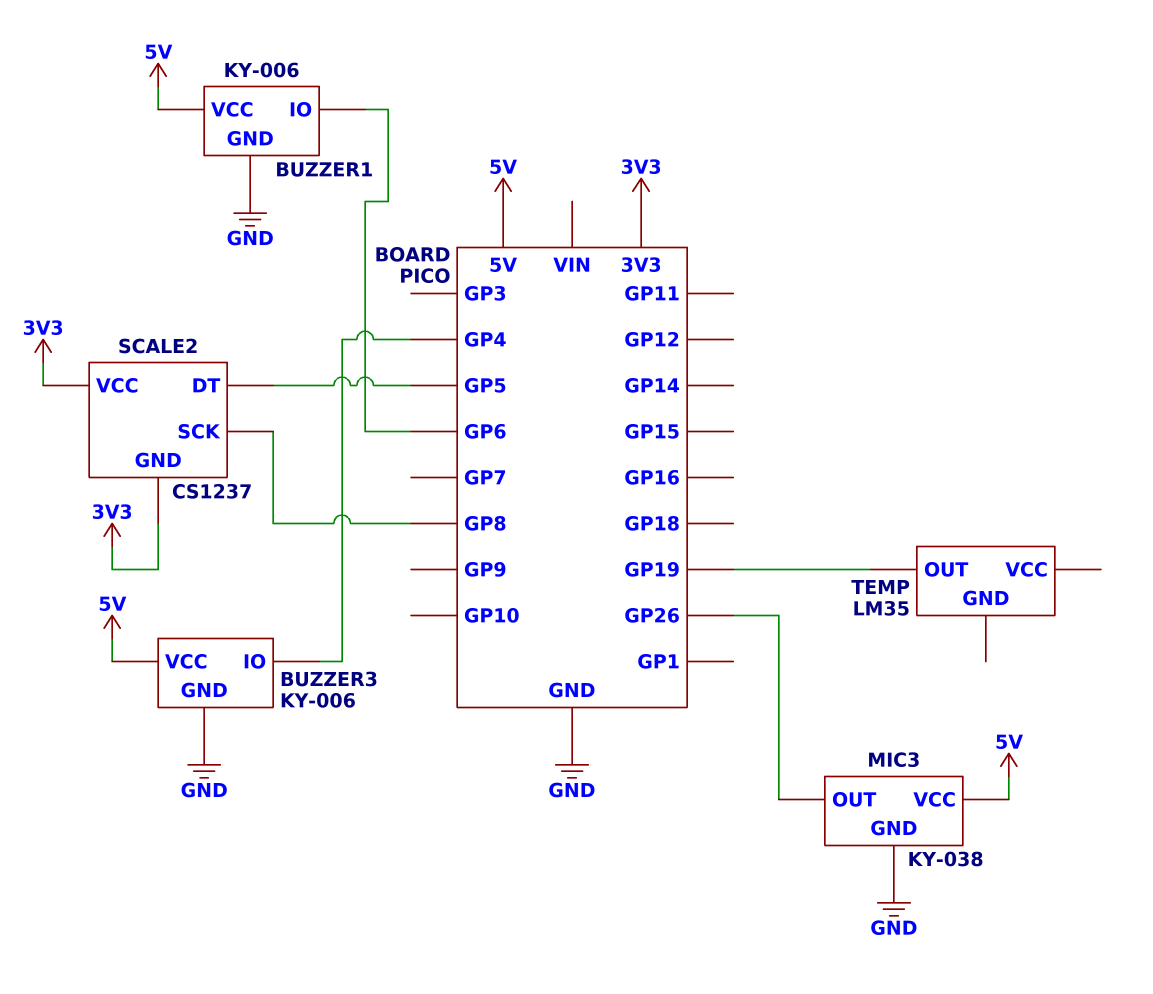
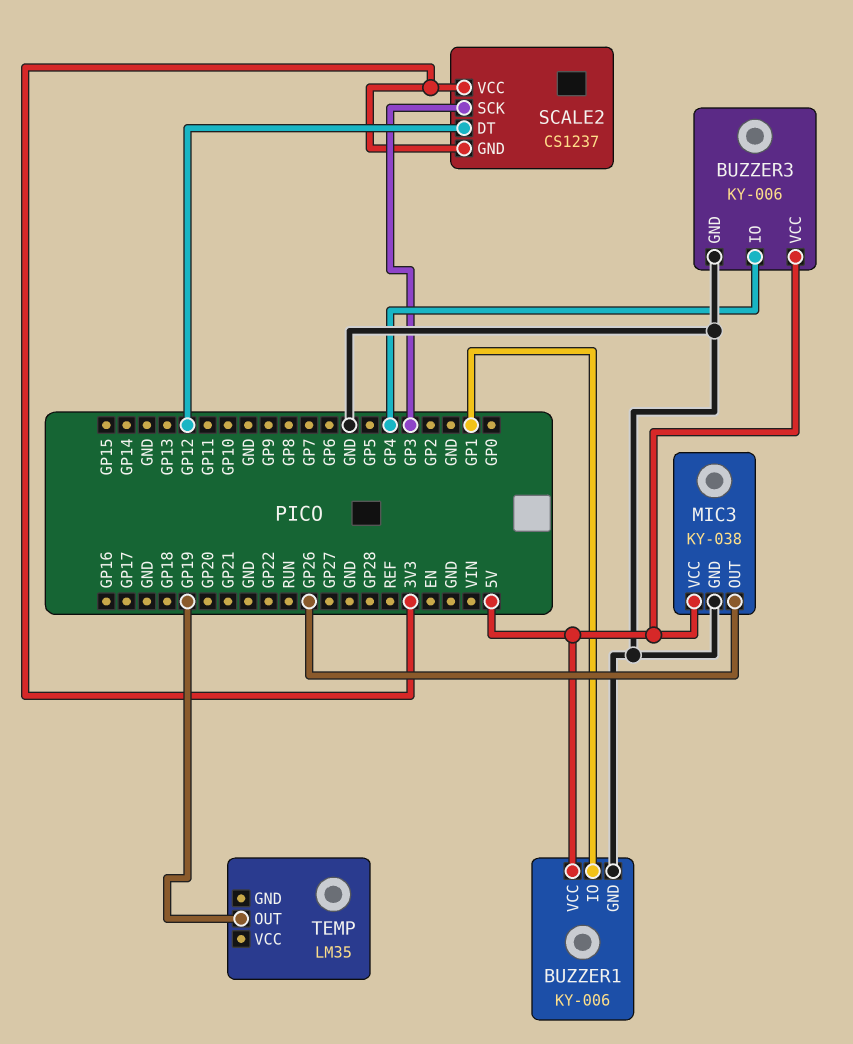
BUZZER1 pin IO: GP6 -> GP1
SCALE2 pin DT: GP5 -> GP12
SCALE2 pin SCK: GP8 -> GP3

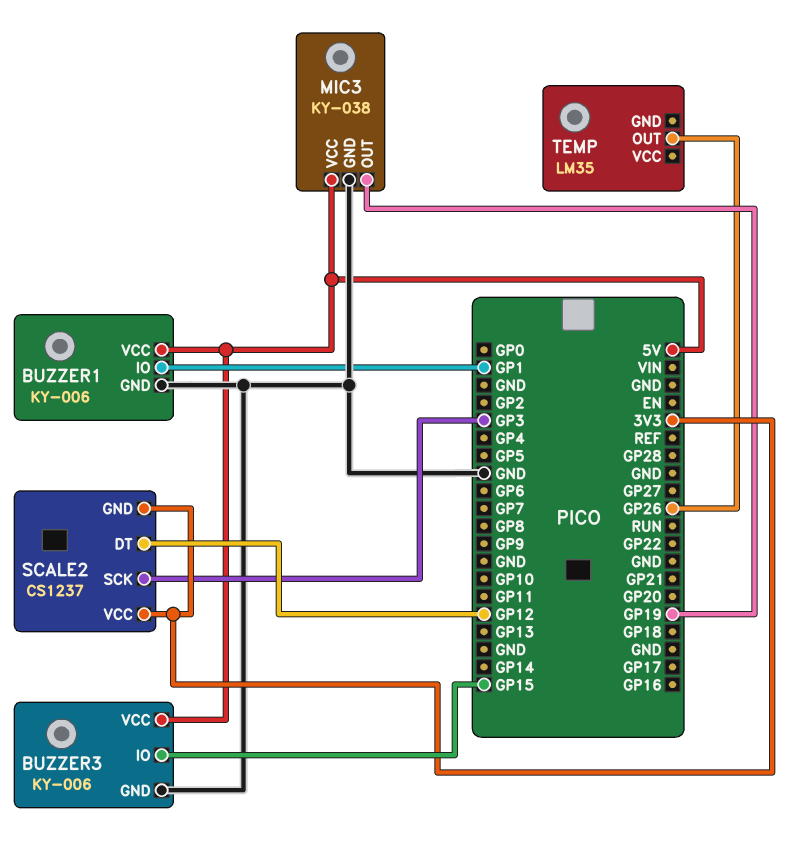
BUZZER3 pin IO: GP4 -> GP15
MIC3 pin OUT: GP26 -> GP19
TEMP pin OUT: GP19 -> GP26

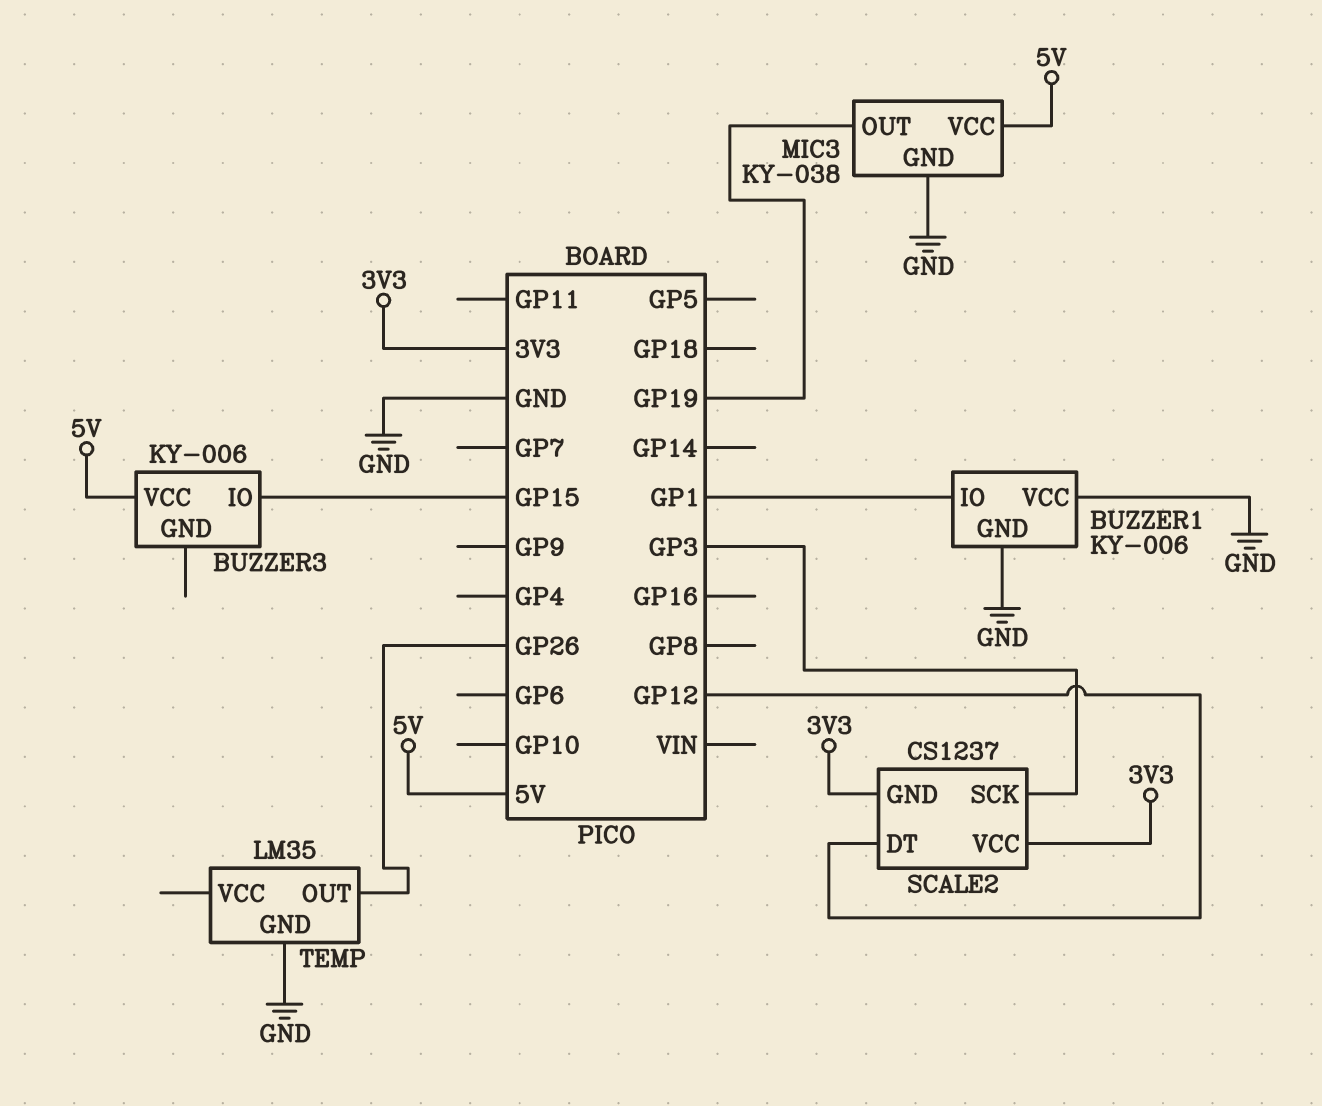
BUZZER1 pin VCC: 5V -> GND
BUZZER3 pin GND: GND -> none
TEMP pin GND: none -> GND

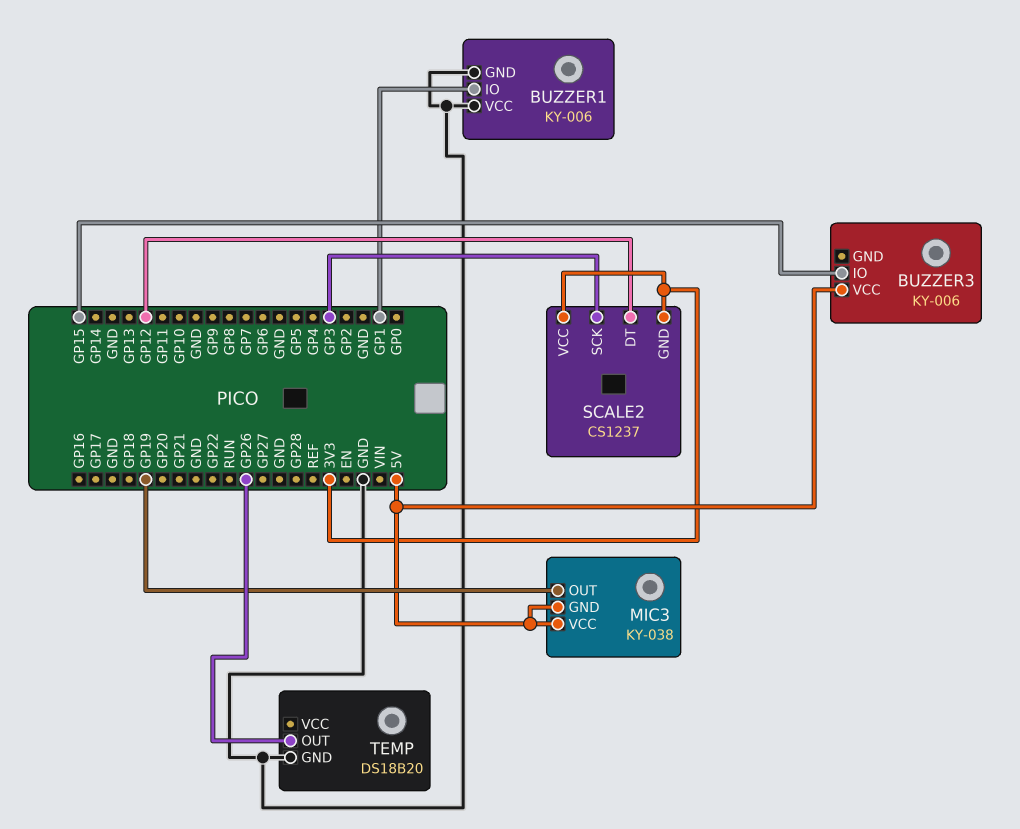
MIC3 pin GND: GND -> 5V
TEMP: LM35 -> DS18B20

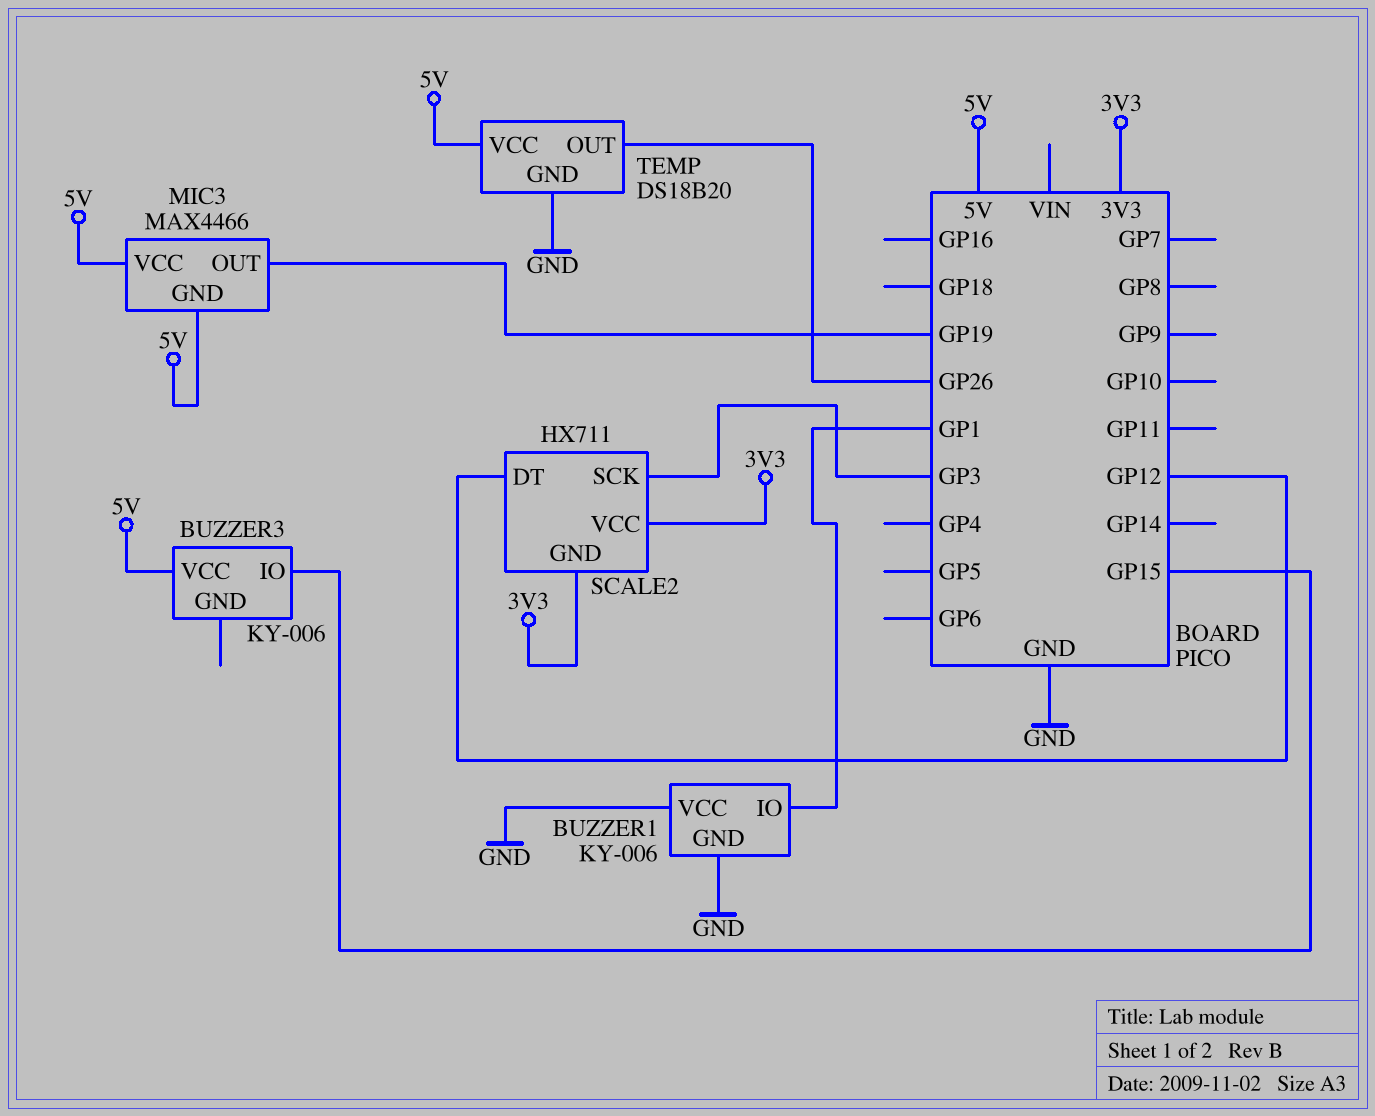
MIC3: KY-038 -> MAX4466
SCALE2: CS1237 -> HX711
TEMP pin VCC: none -> 5V

